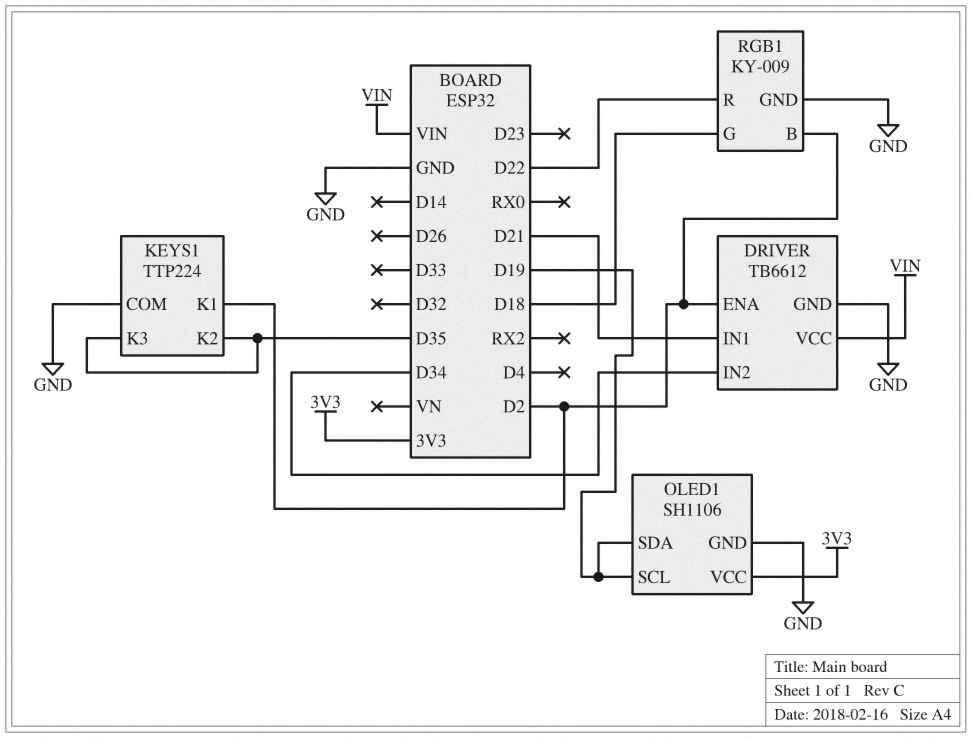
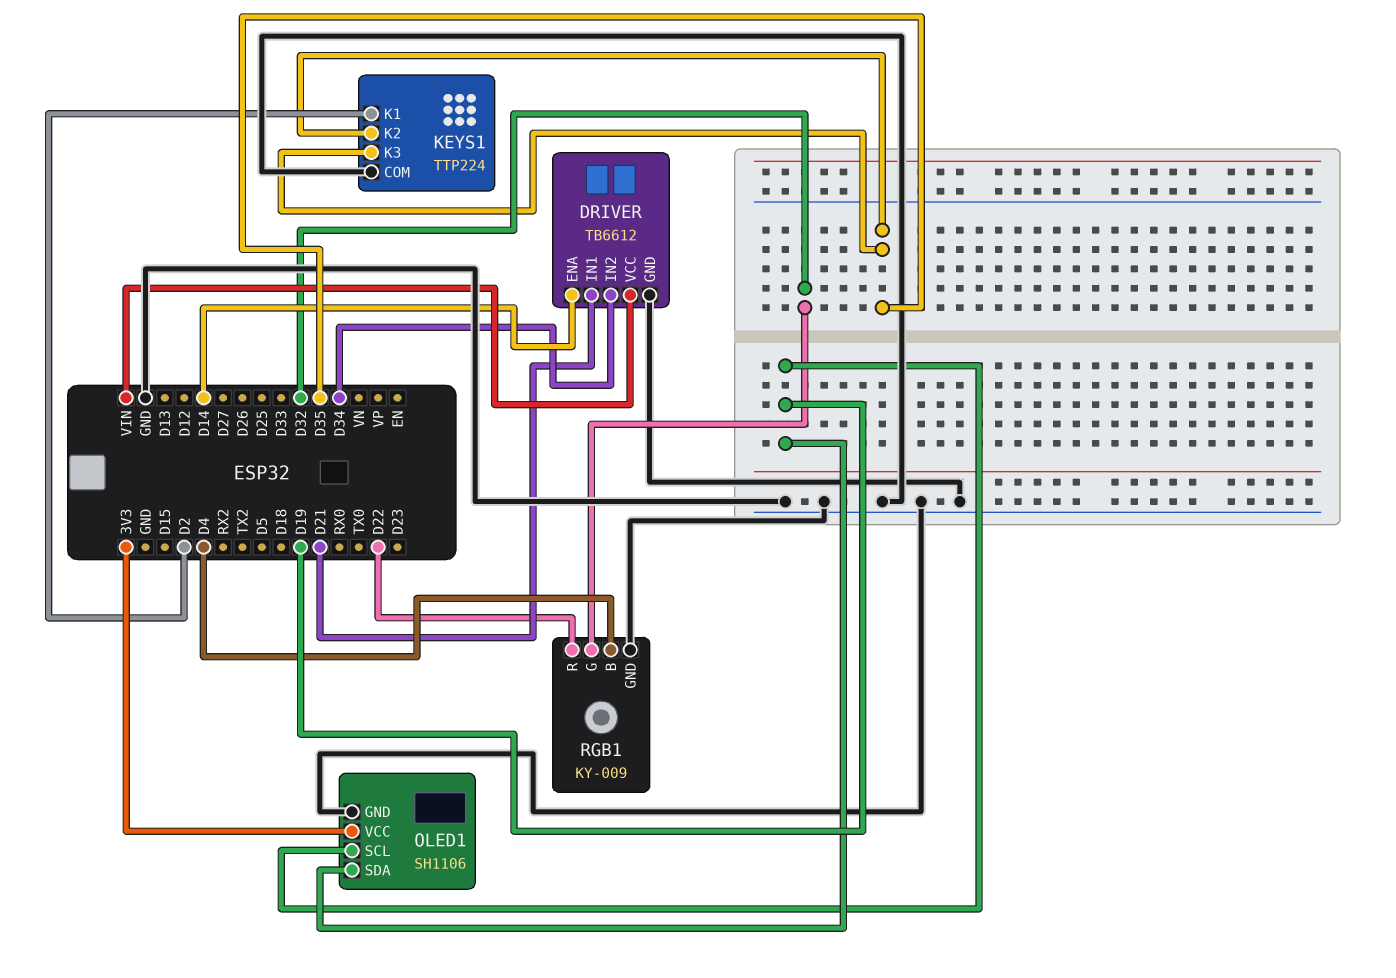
DRIVER pin ENA: D2 -> D14
RGB1 pin B: D2 -> D4
RGB1 pin G: D18 -> D32

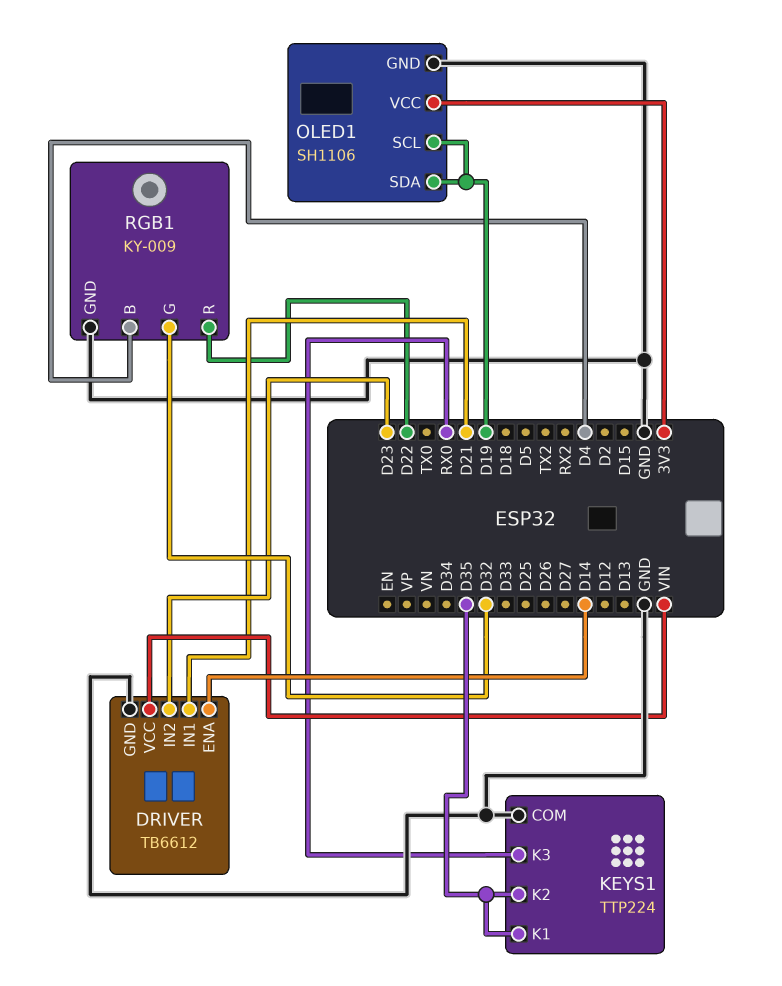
DRIVER pin IN2: D34 -> D23
KEYS1 pin K1: D2 -> D35
KEYS1 pin K3: D35 -> RX0

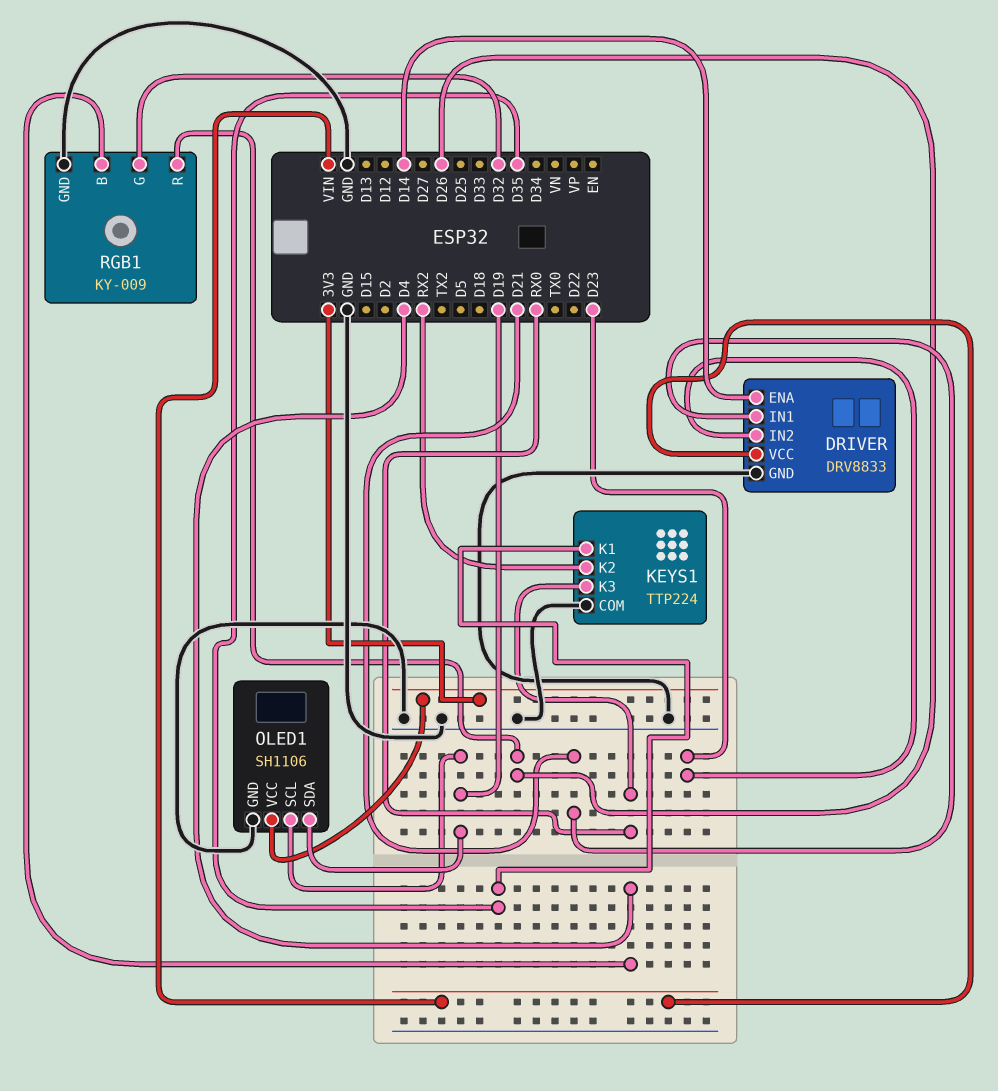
DRIVER: TB6612 -> DRV8833
KEYS1 pin K2: D35 -> RX2
RGB1 pin R: D22 -> D26

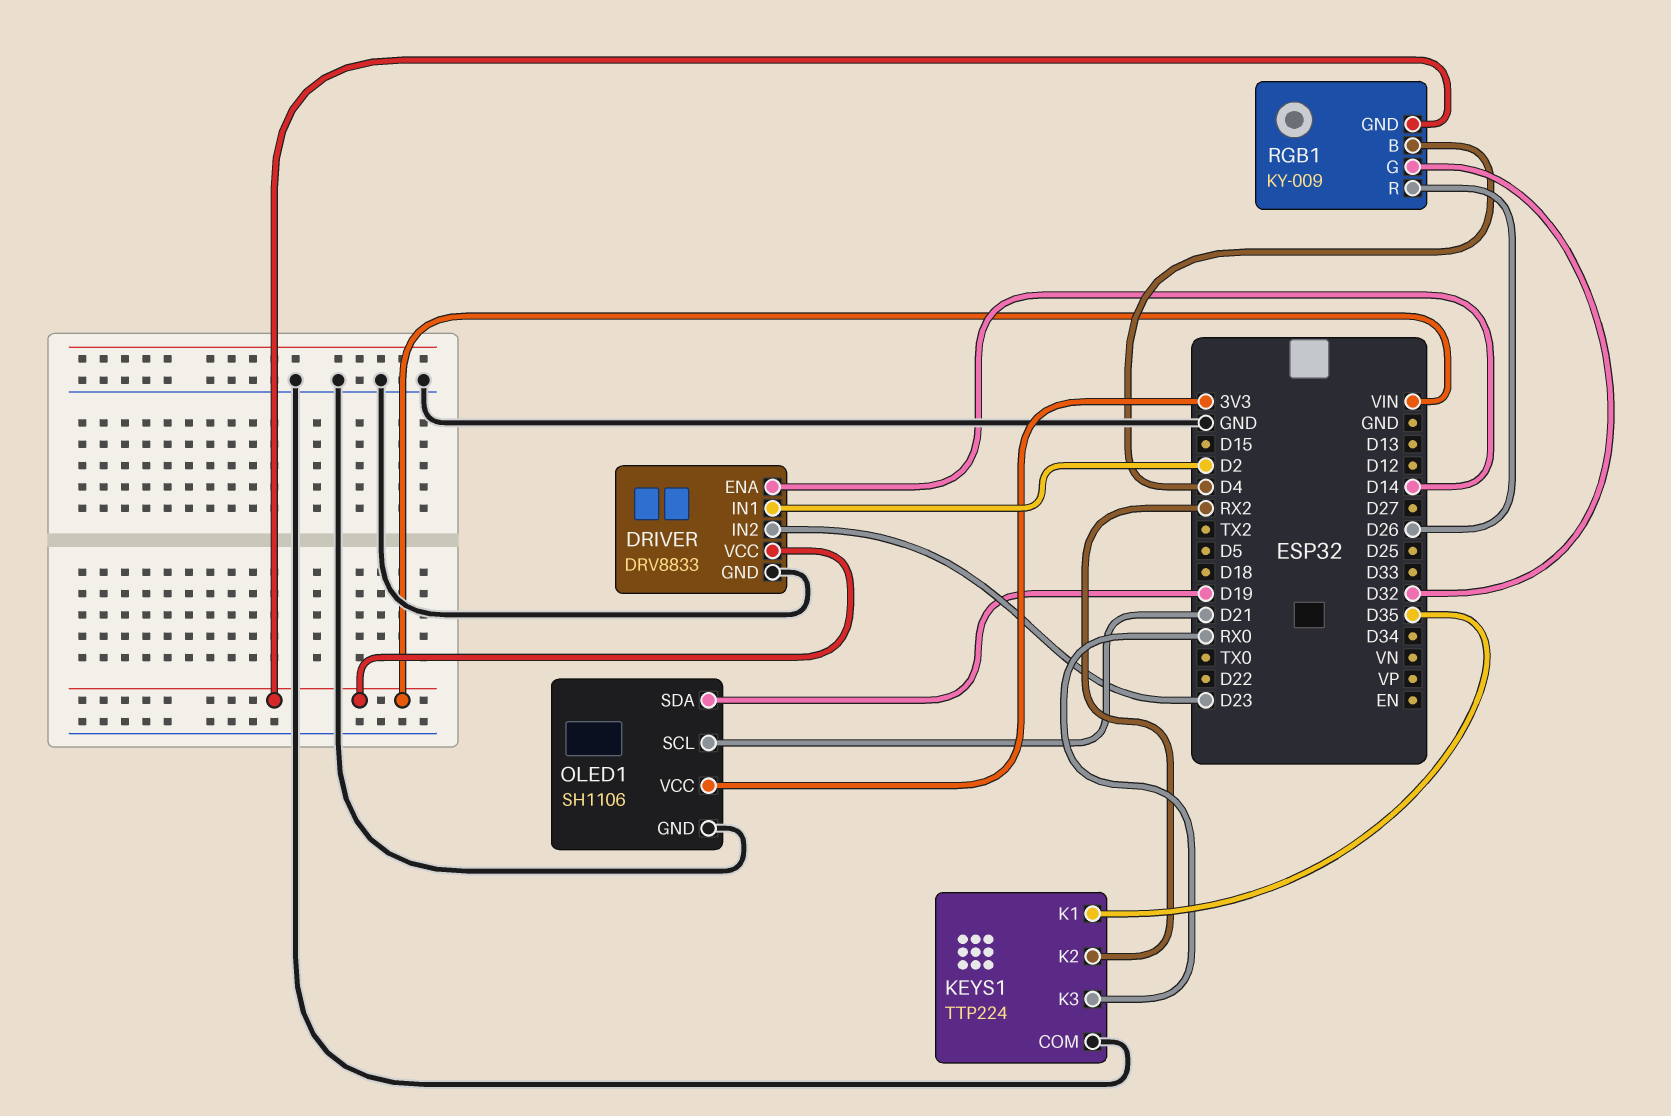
DRIVER pin IN1: D21 -> D2
OLED1 pin SCL: D19 -> D21
RGB1 pin GND: GND -> VIN

